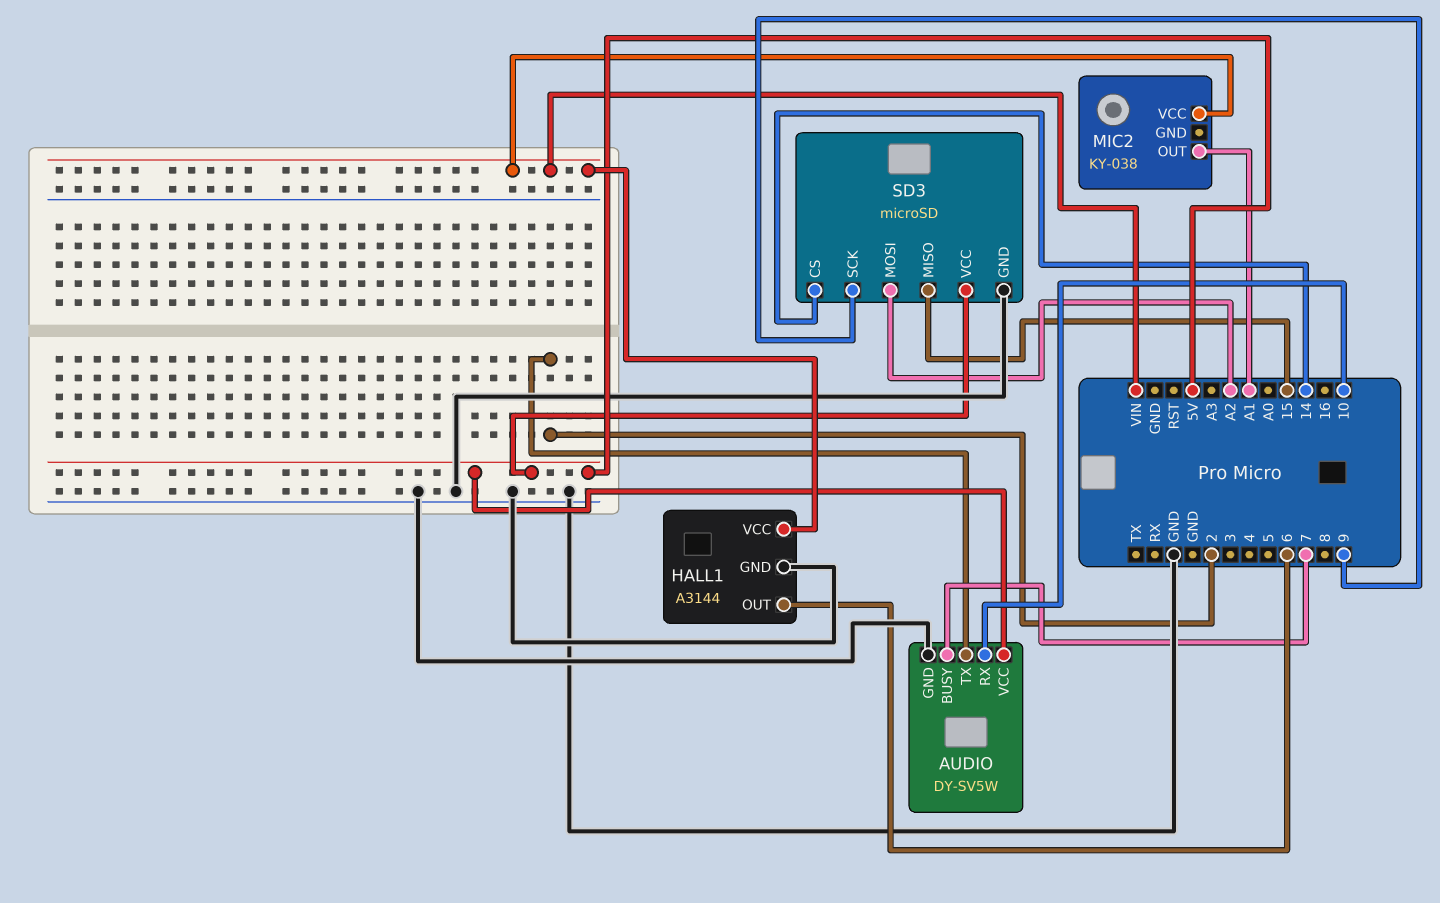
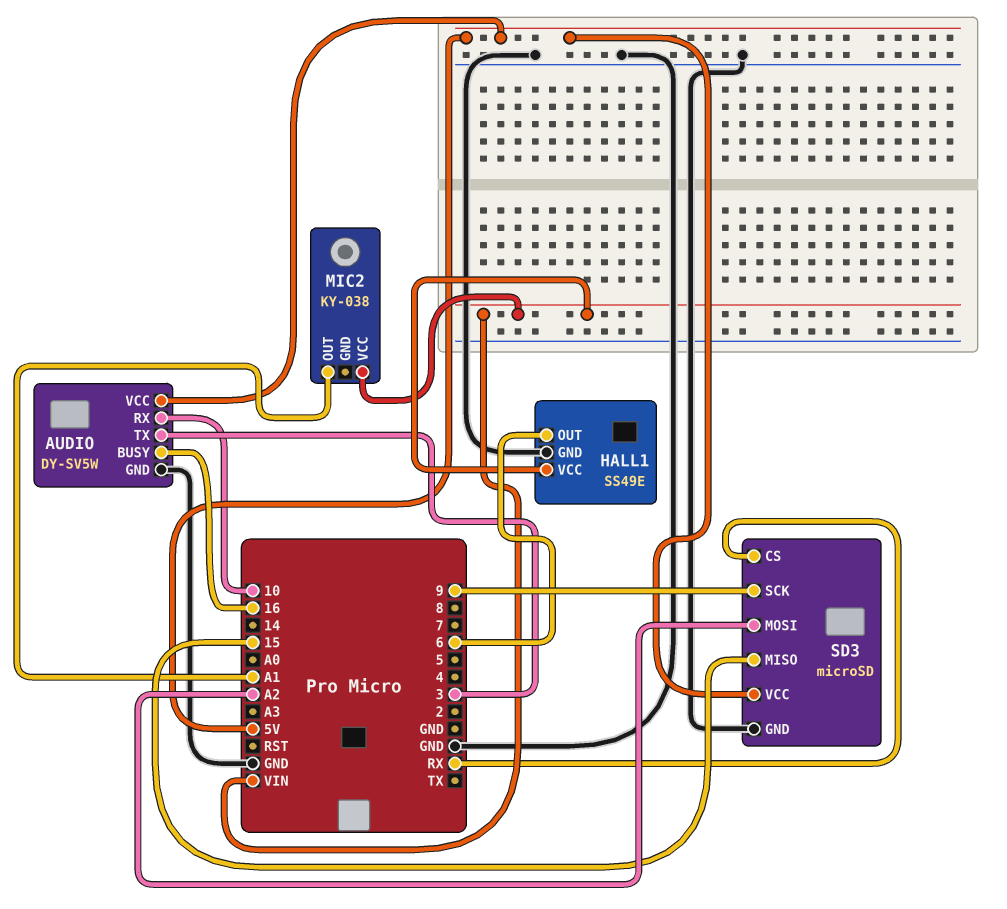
AUDIO pin BUSY: 7 -> 16
AUDIO pin TX: 2 -> 3
HALL1: A3144 -> SS49E
SD3 pin CS: 14 -> RX

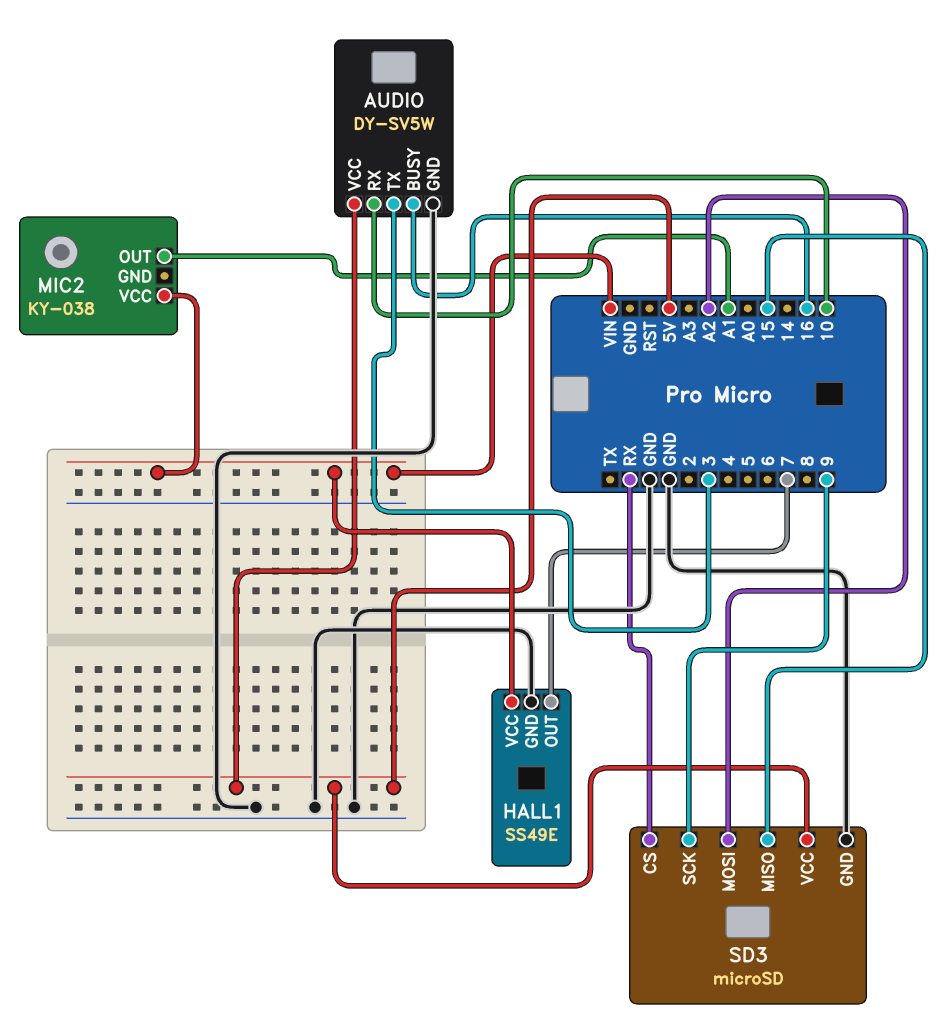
HALL1 pin OUT: 6 -> 7

